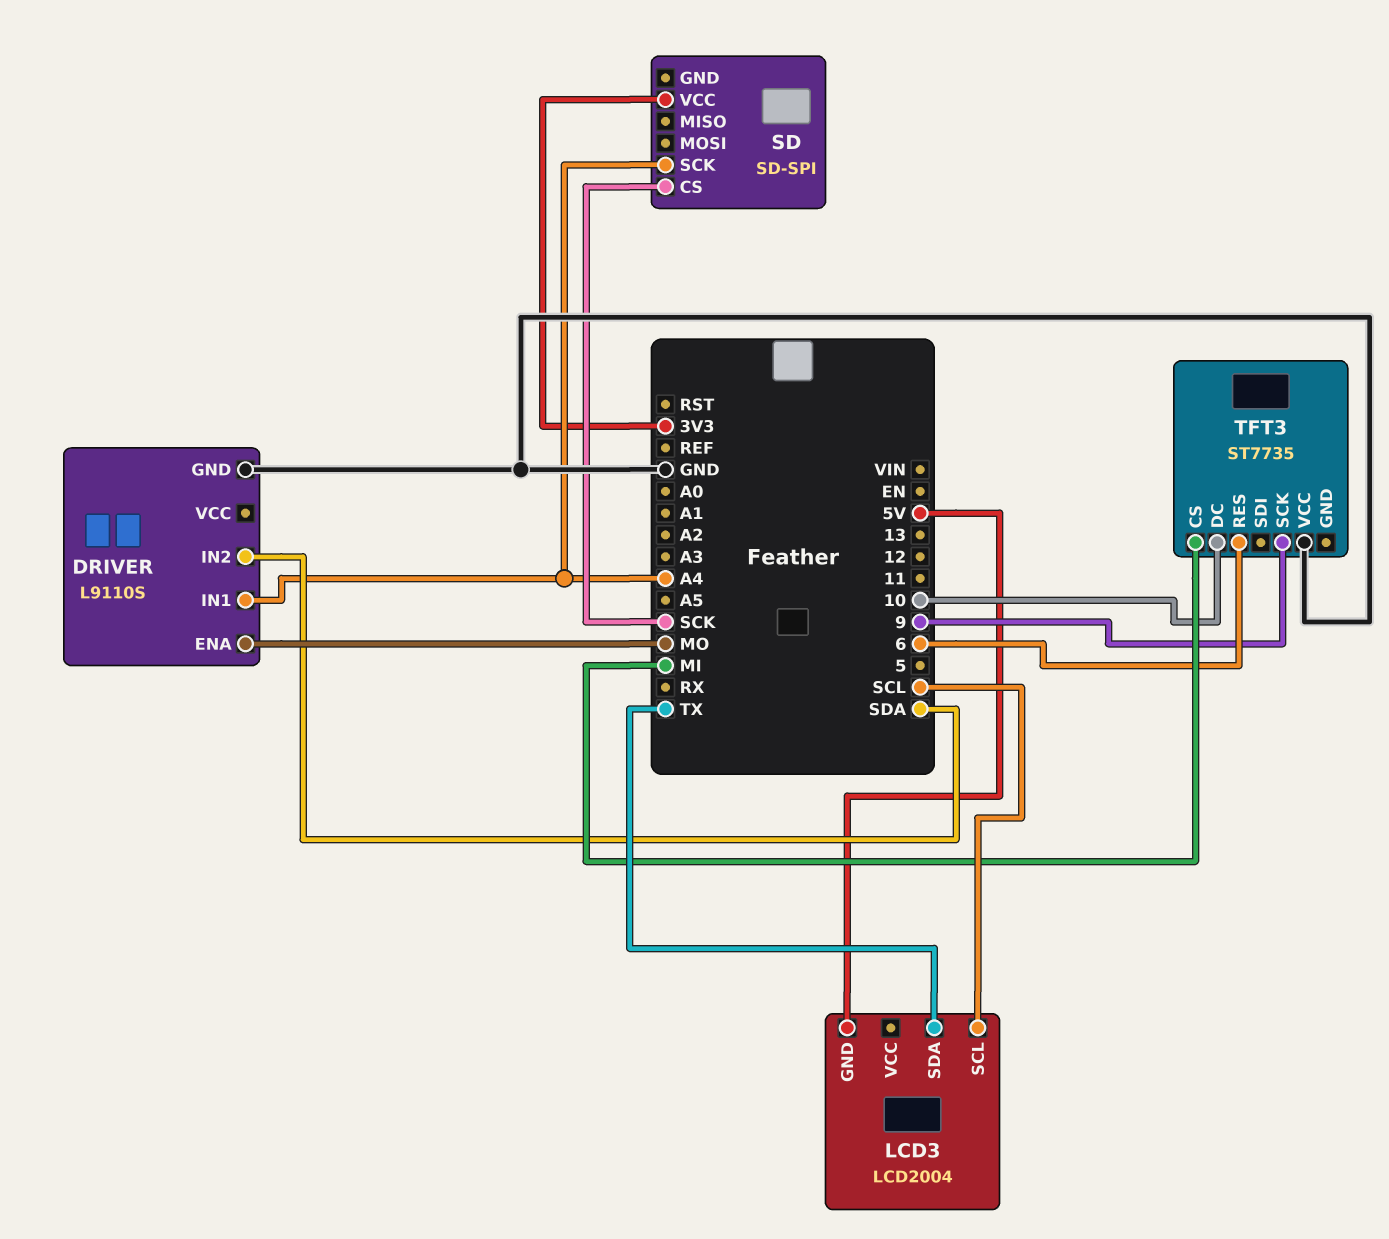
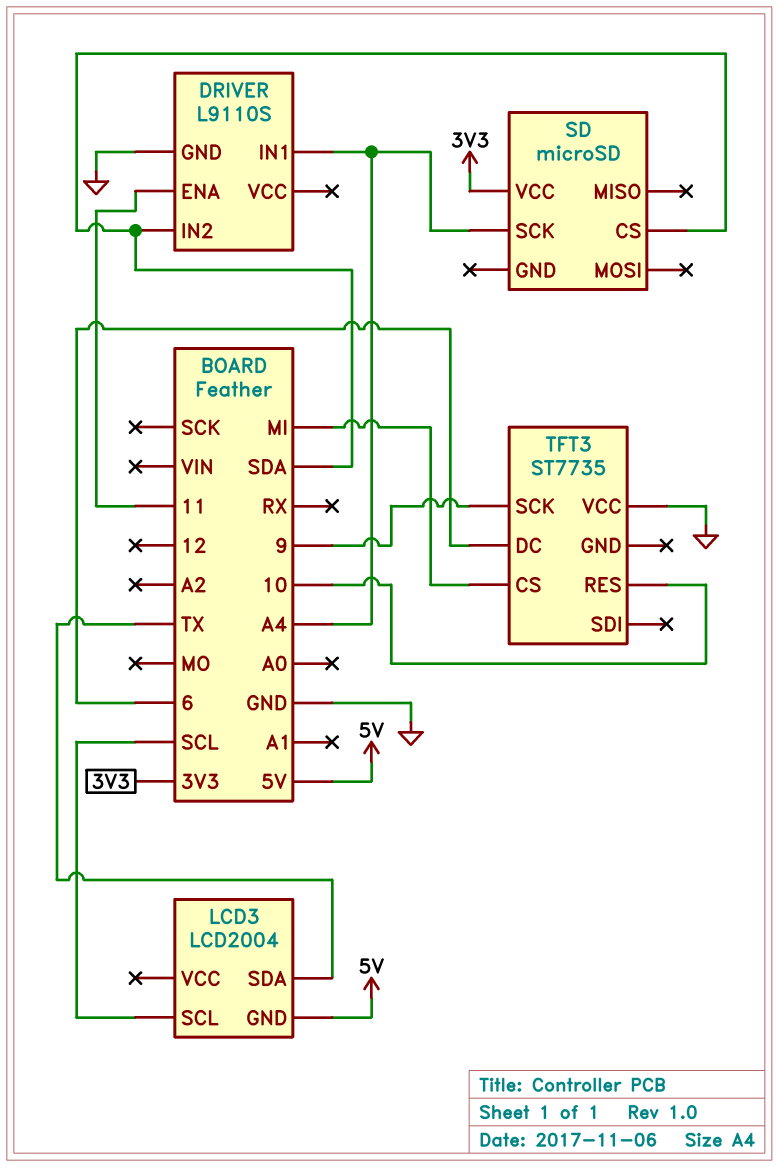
DRIVER pin ENA: MO -> 11
SD: SD-SPI -> microSD
SD pin CS: SCK -> SDA
TFT3 pin DC: 10 -> 6
TFT3 pin RES: 6 -> 10

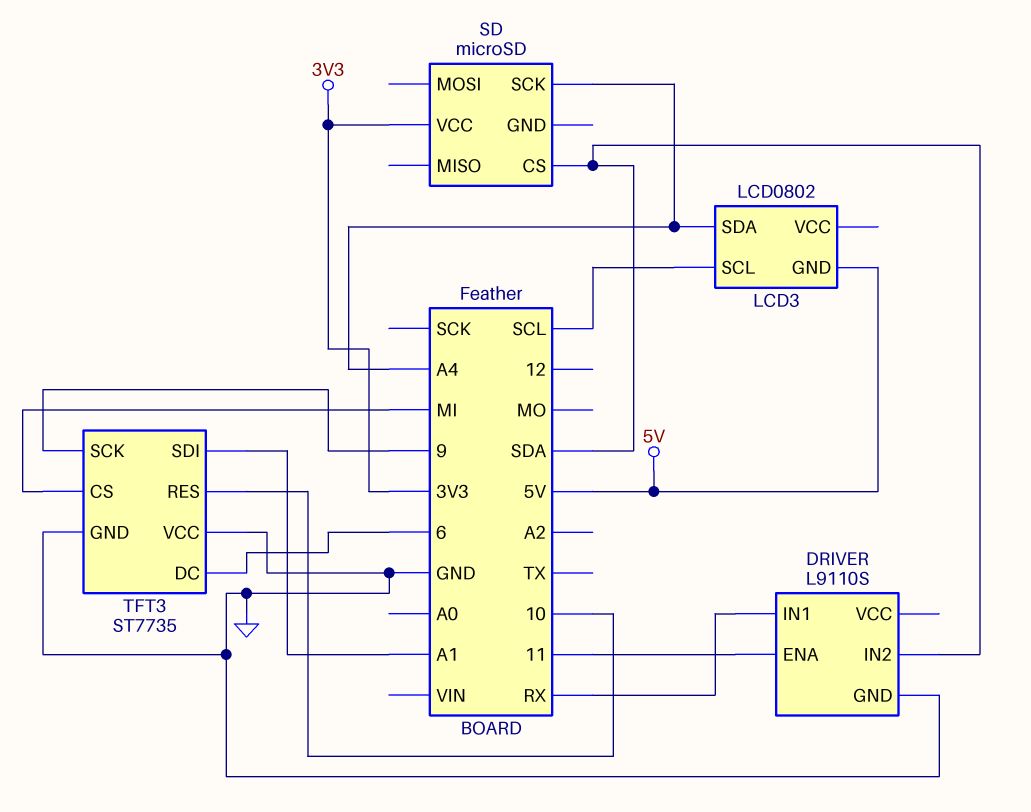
DRIVER pin IN1: A4 -> RX
LCD3: LCD2004 -> LCD0802
LCD3 pin SDA: TX -> A4
TFT3 pin GND: none -> GND
TFT3 pin SDI: none -> A1

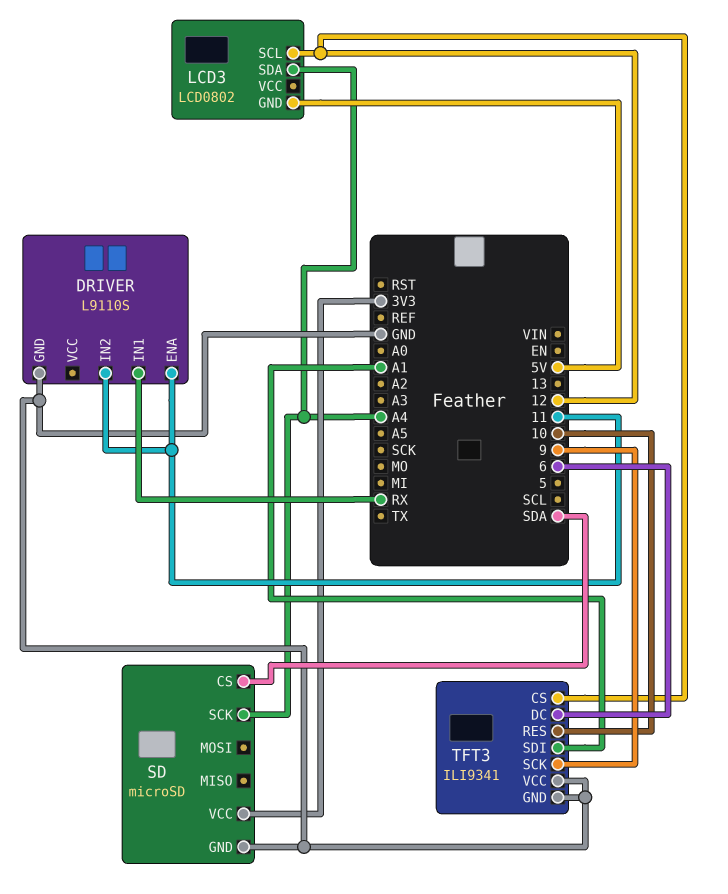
DRIVER pin IN2: SDA -> 11
LCD3 pin SCL: SCL -> 12
SD pin GND: none -> GND
TFT3: ST7735 -> ILI9341
TFT3 pin CS: MI -> 12

